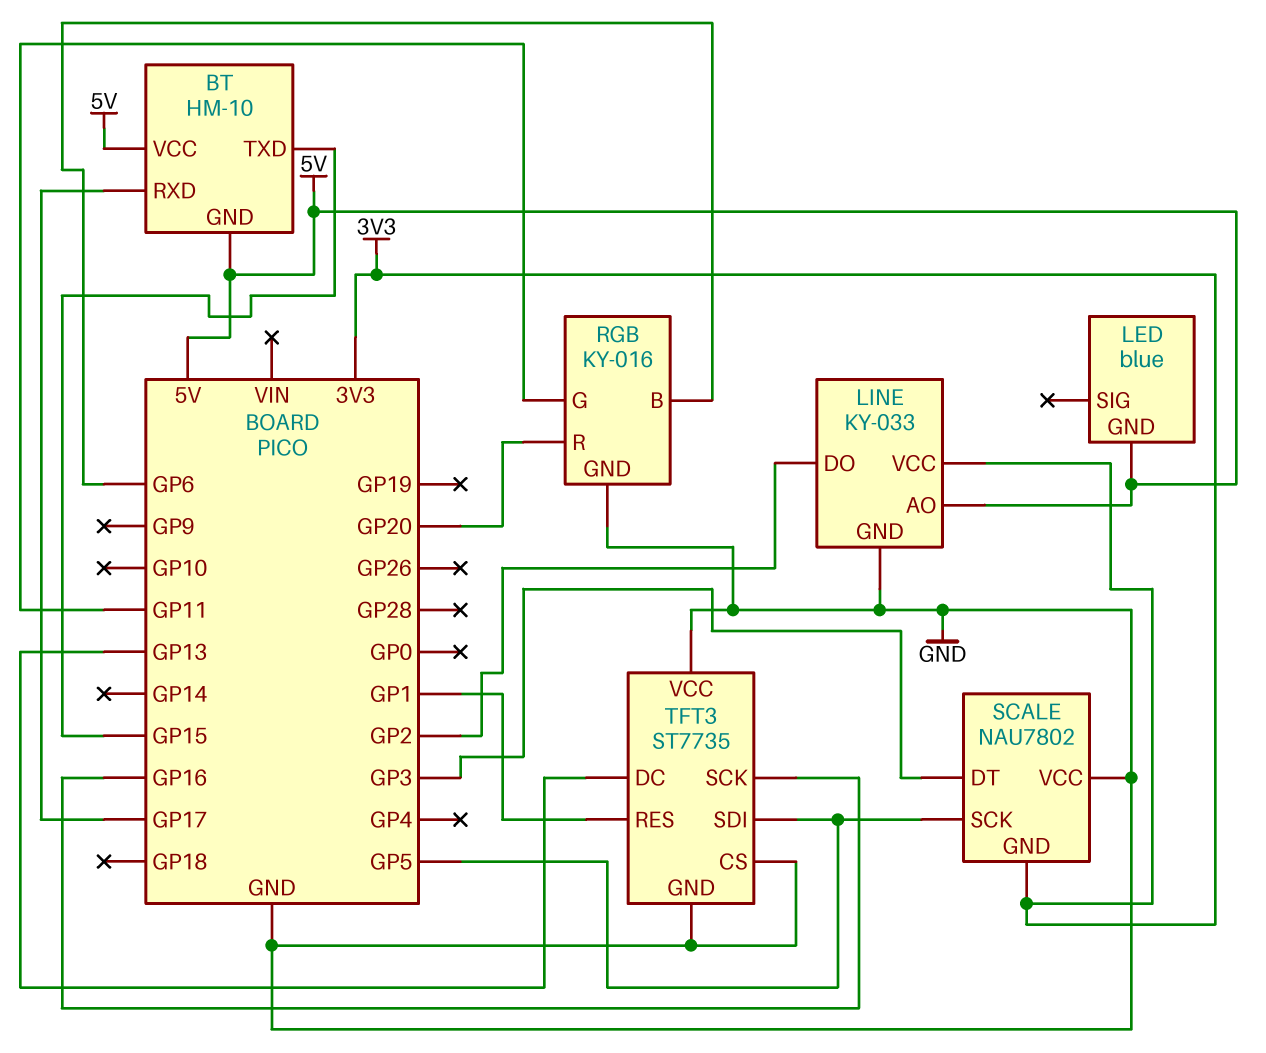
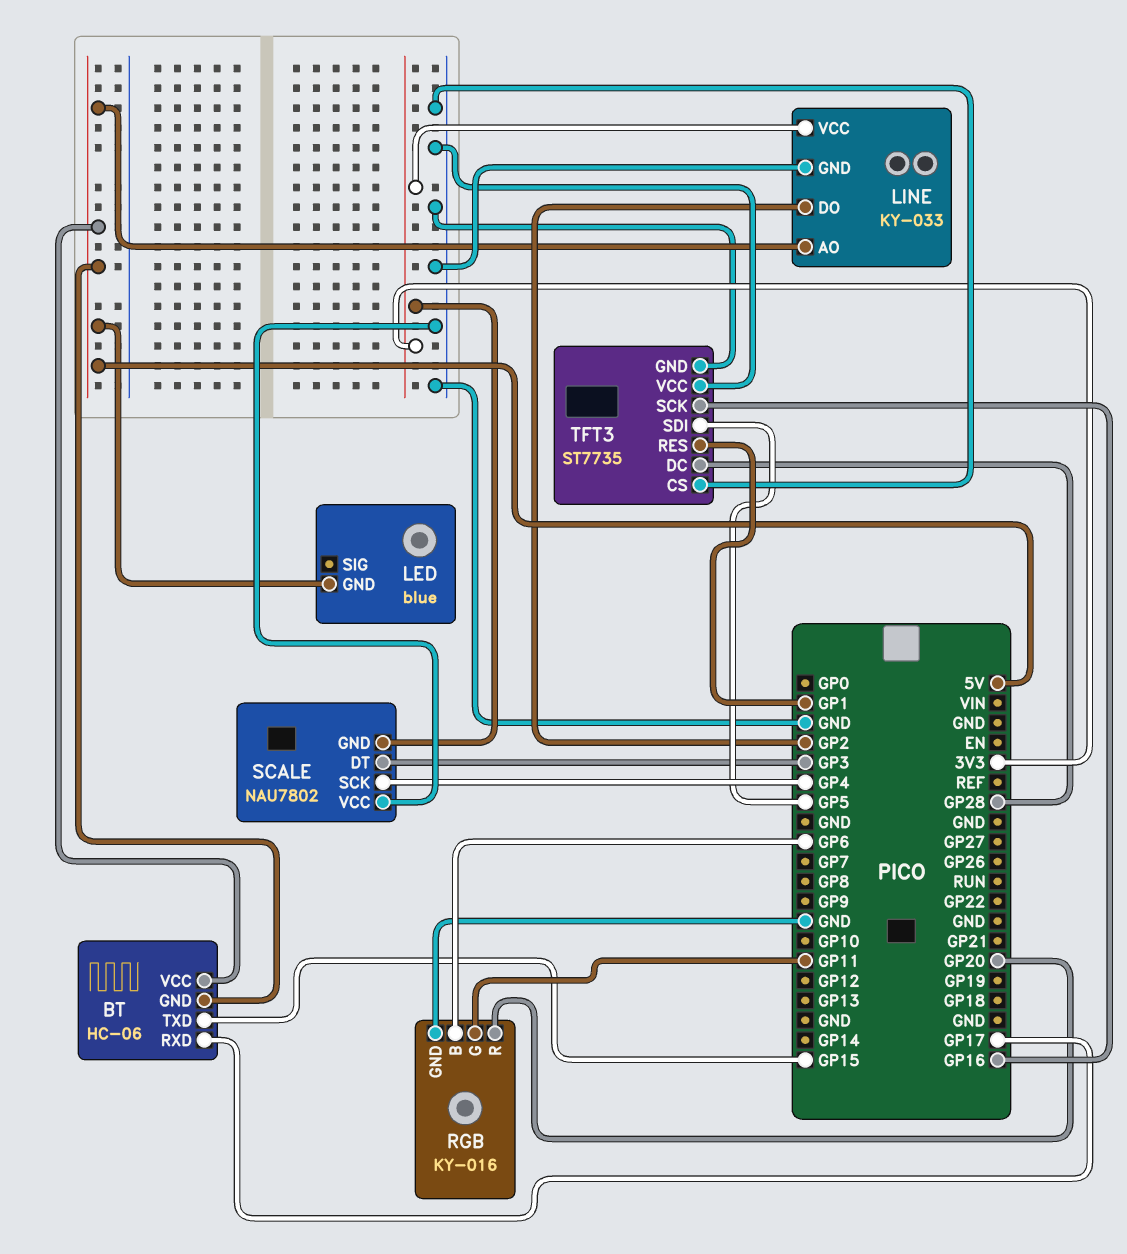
BT: HM-10 -> HC-06
SCALE pin SCK: GP5 -> GP4
TFT3 pin DC: GP13 -> GP28

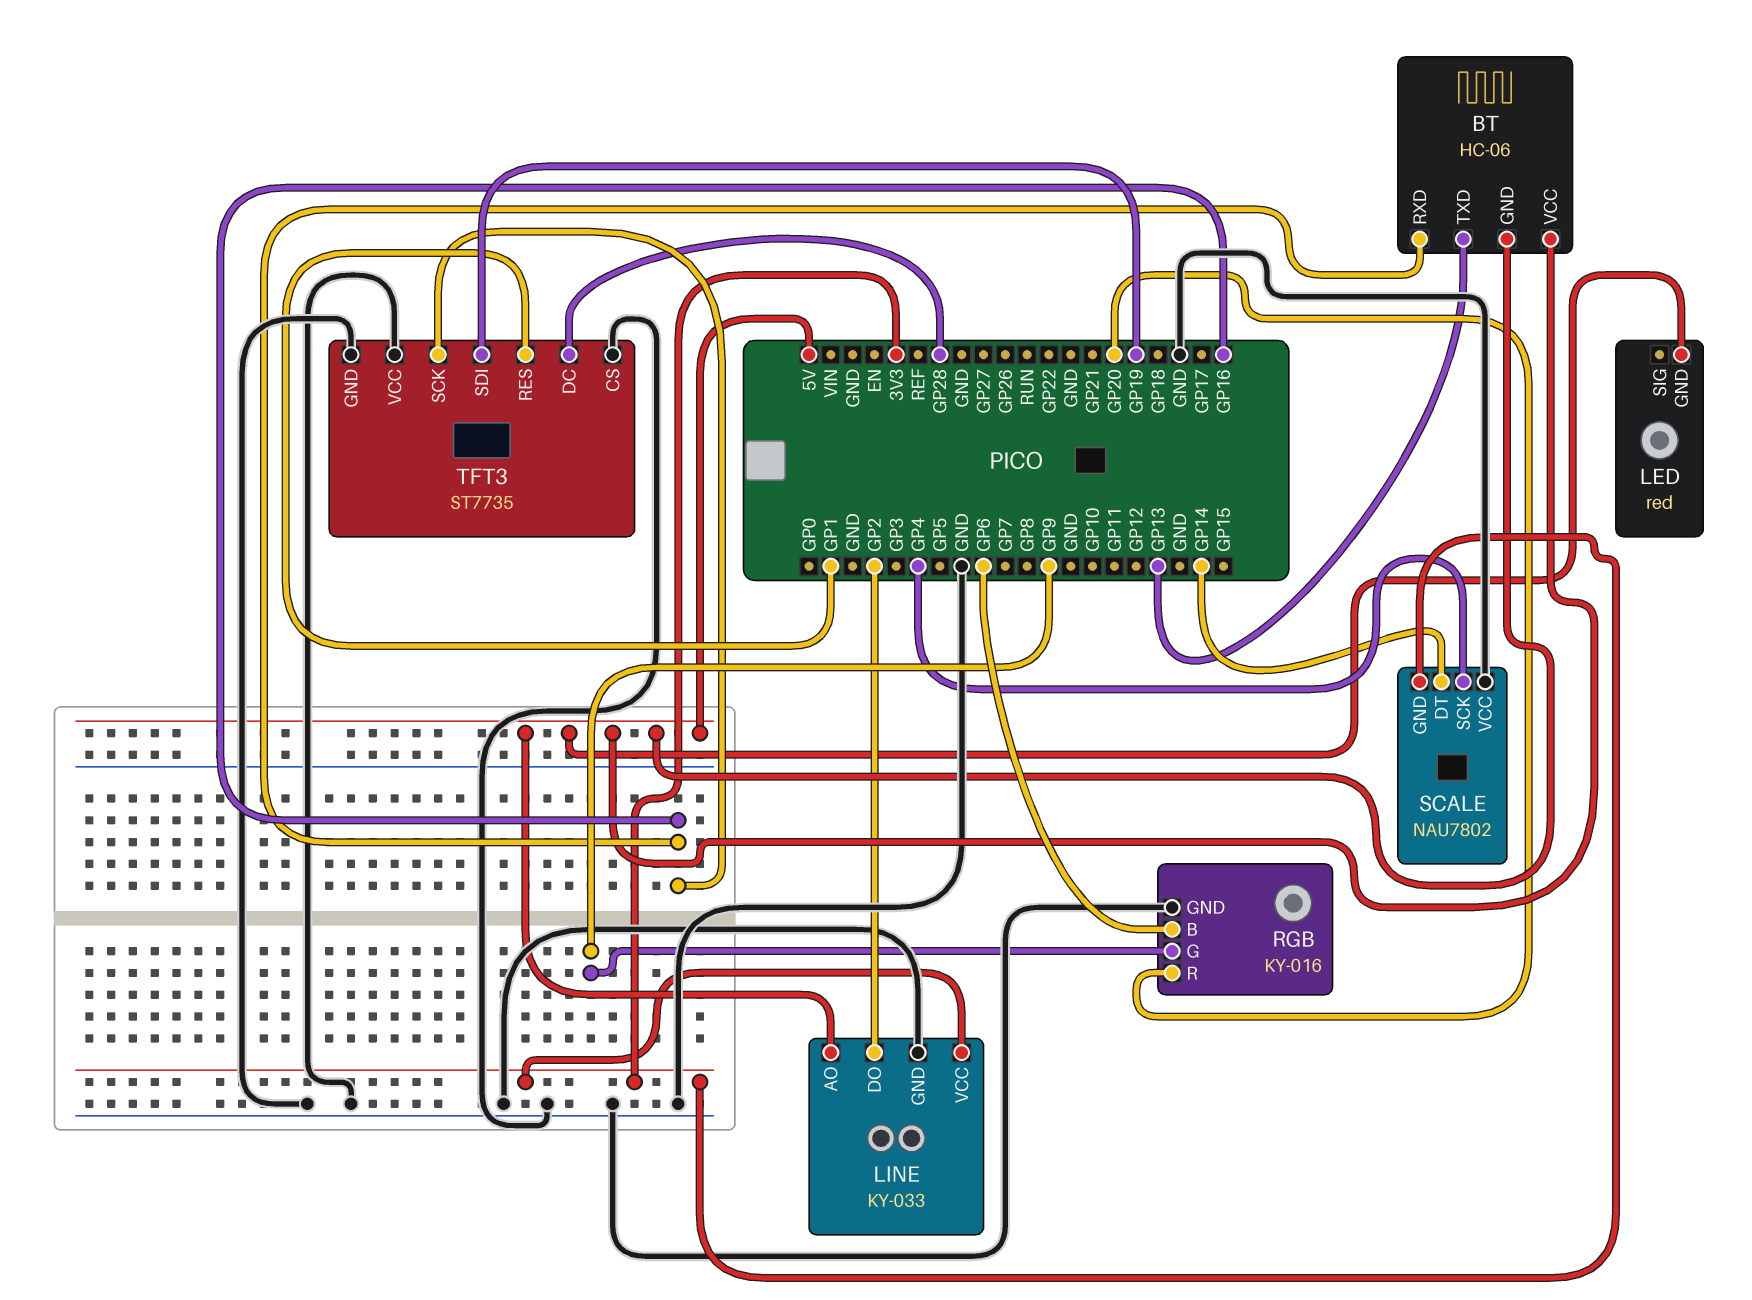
BT pin RXD: GP17 -> GP16
BT pin TXD: GP15 -> GP13
LED: blue -> red
RGB pin G: GP11 -> GP9
SCALE pin DT: GP3 -> GP14
TFT3 pin SDI: GP5 -> GP19

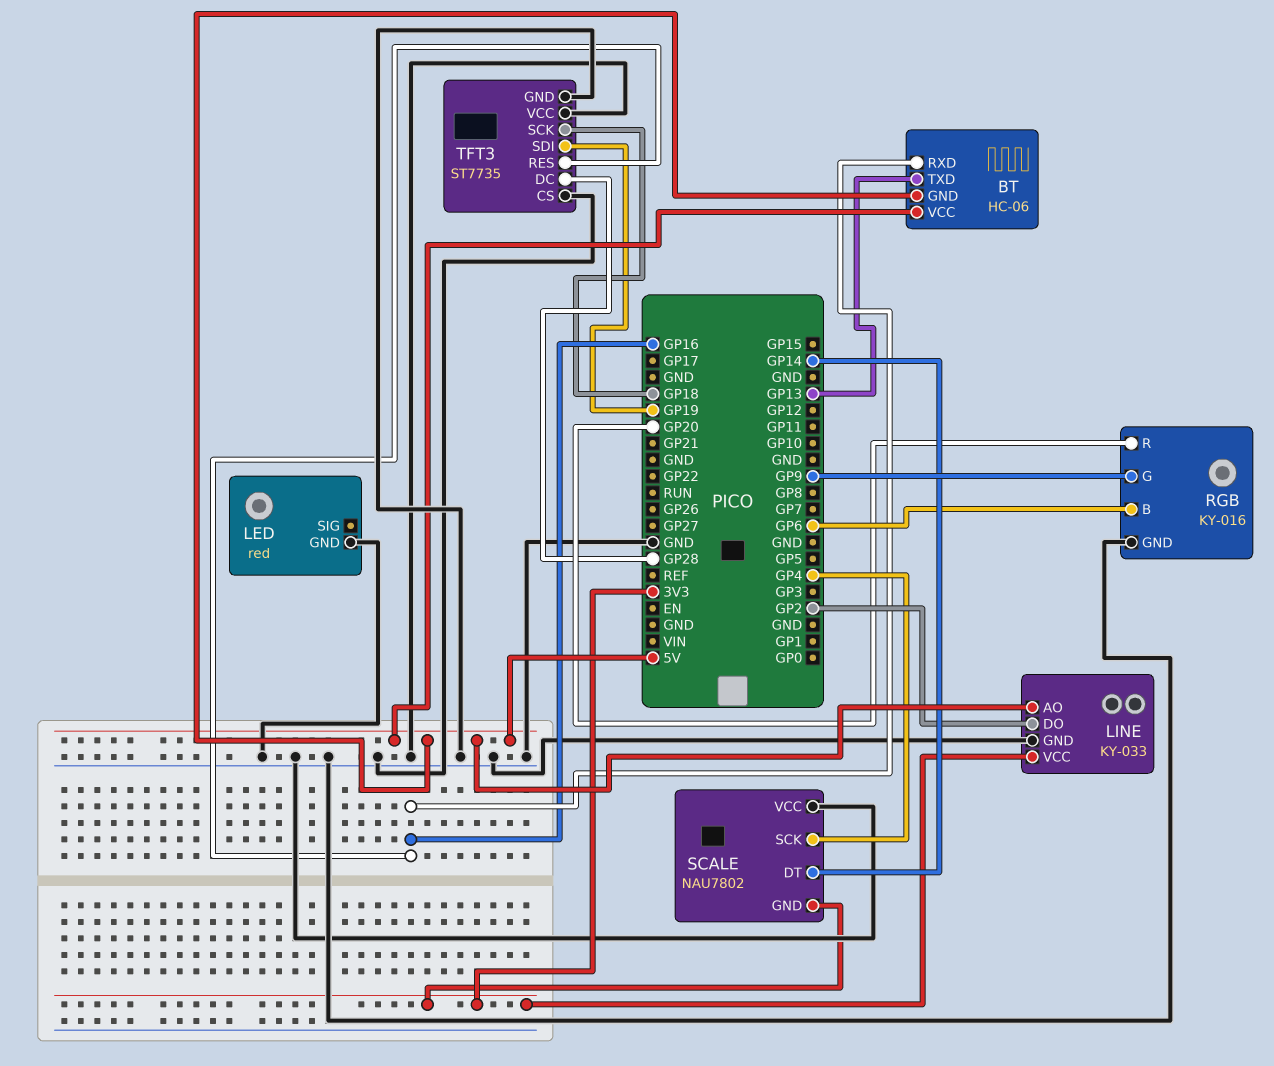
LED pin GND: 5V -> GND
TFT3 pin RES: GP1 -> GP16
TFT3 pin SCK: GP16 -> GP18

